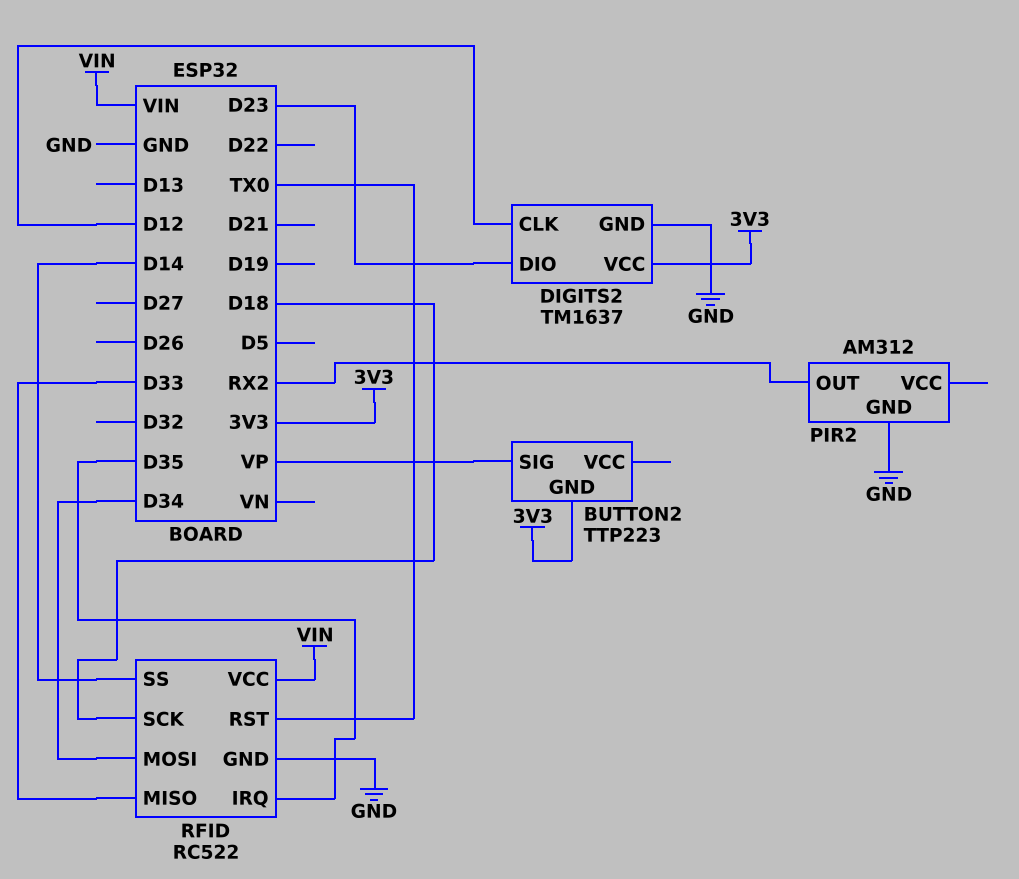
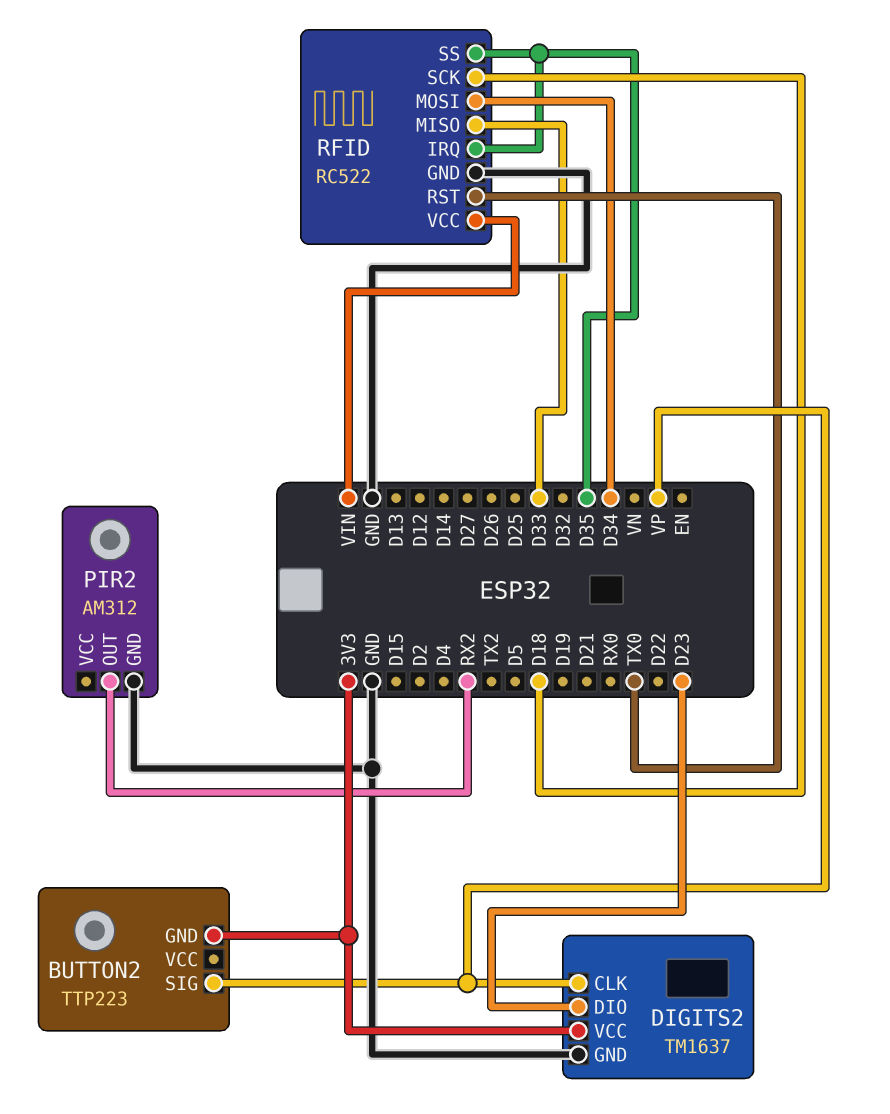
DIGITS2 pin CLK: D12 -> VP
RFID pin SS: D14 -> D35

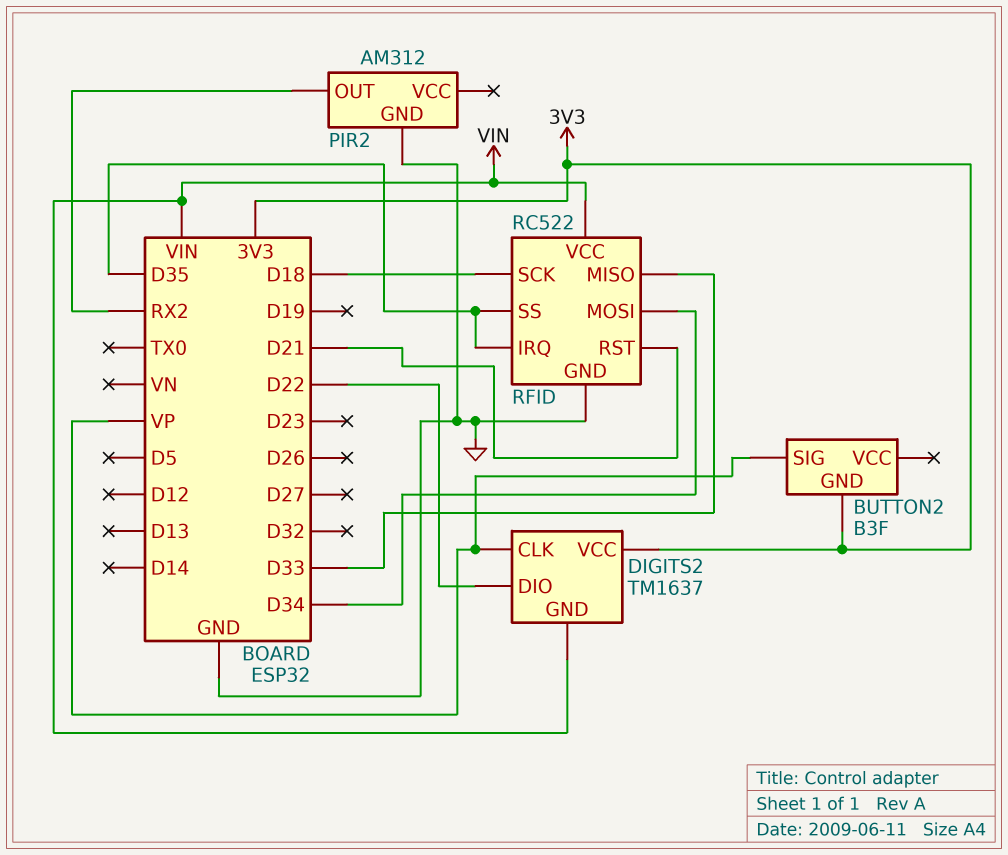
BUTTON2: TTP223 -> B3F
DIGITS2 pin DIO: D23 -> D22
DIGITS2 pin GND: GND -> VIN
RFID pin RST: TX0 -> D21

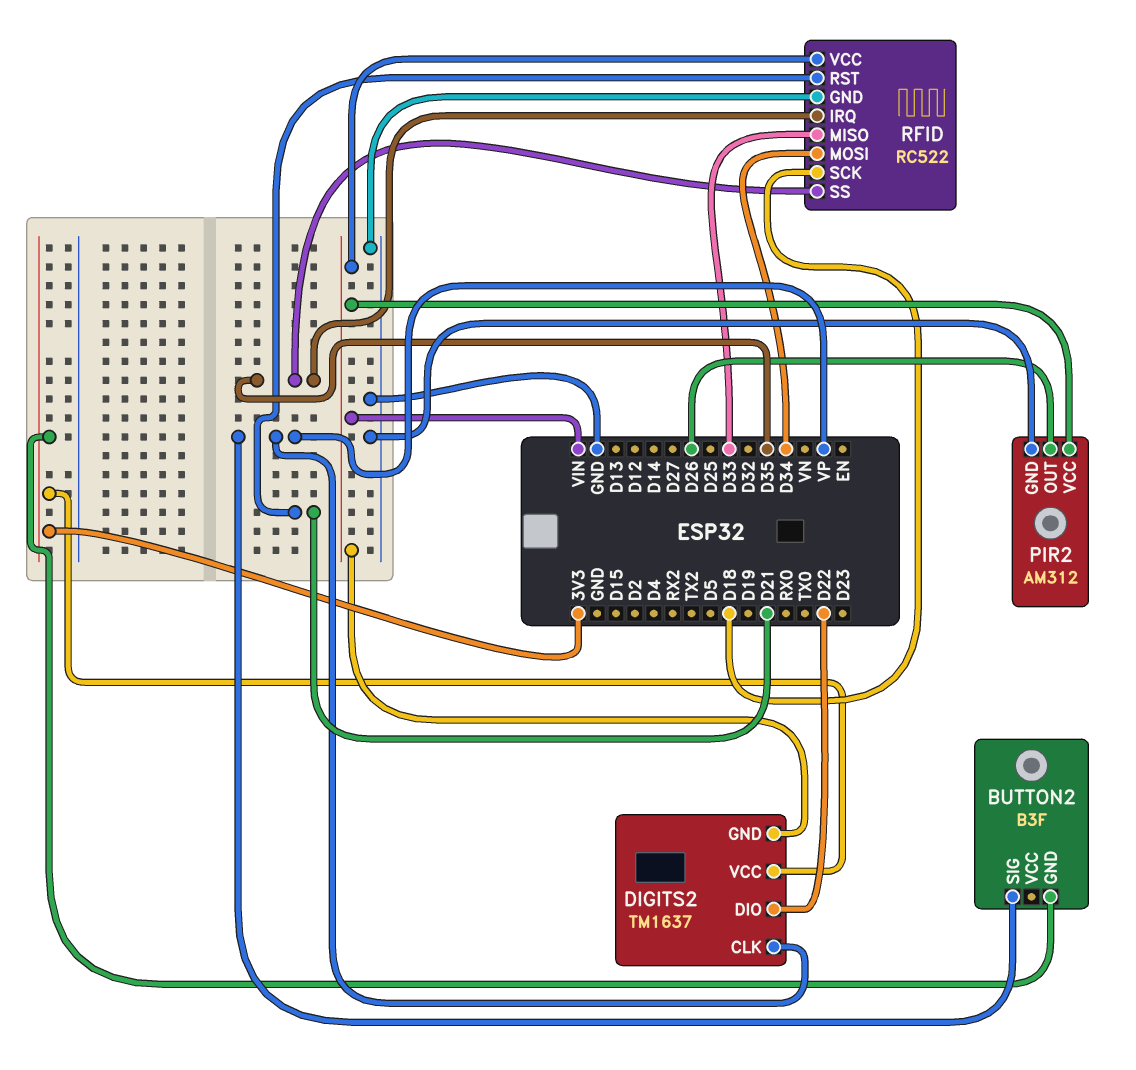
PIR2 pin OUT: RX2 -> D26
PIR2 pin VCC: none -> VIN

